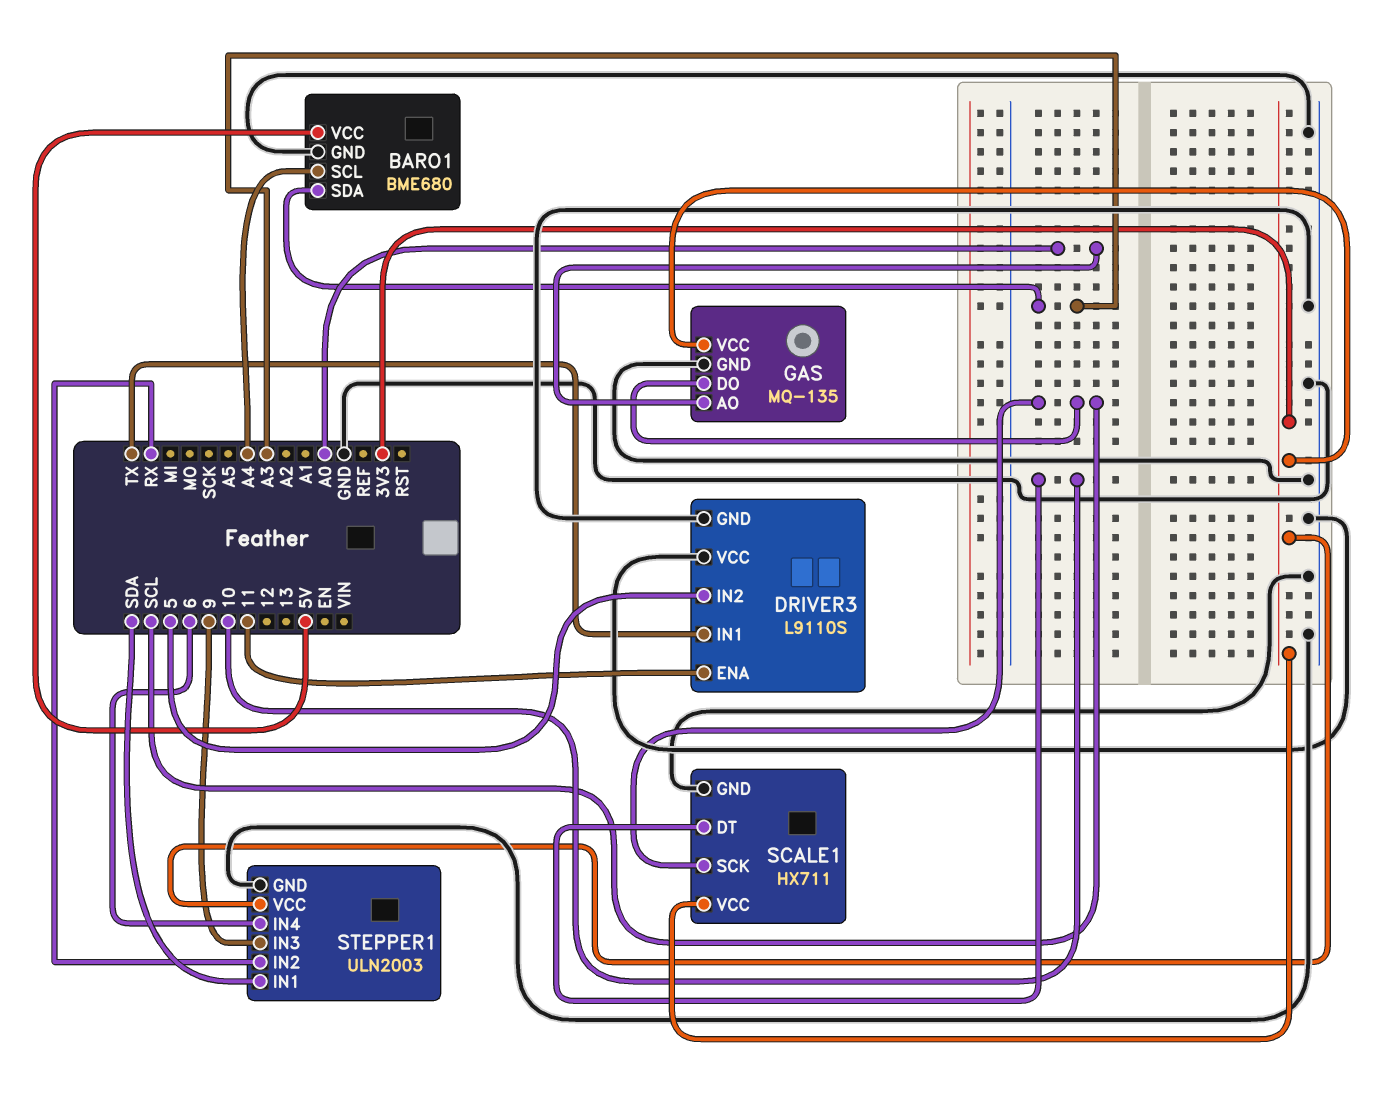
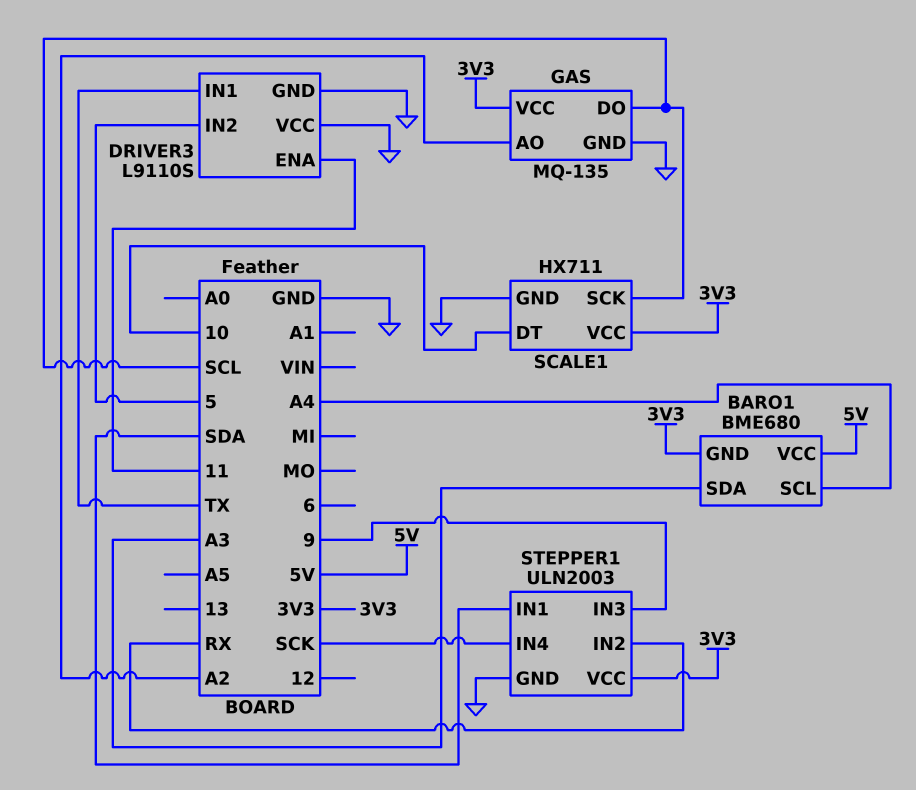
BARO1 pin GND: GND -> 3V3
GAS pin AO: A0 -> A2
STEPPER1 pin IN4: 6 -> SCK

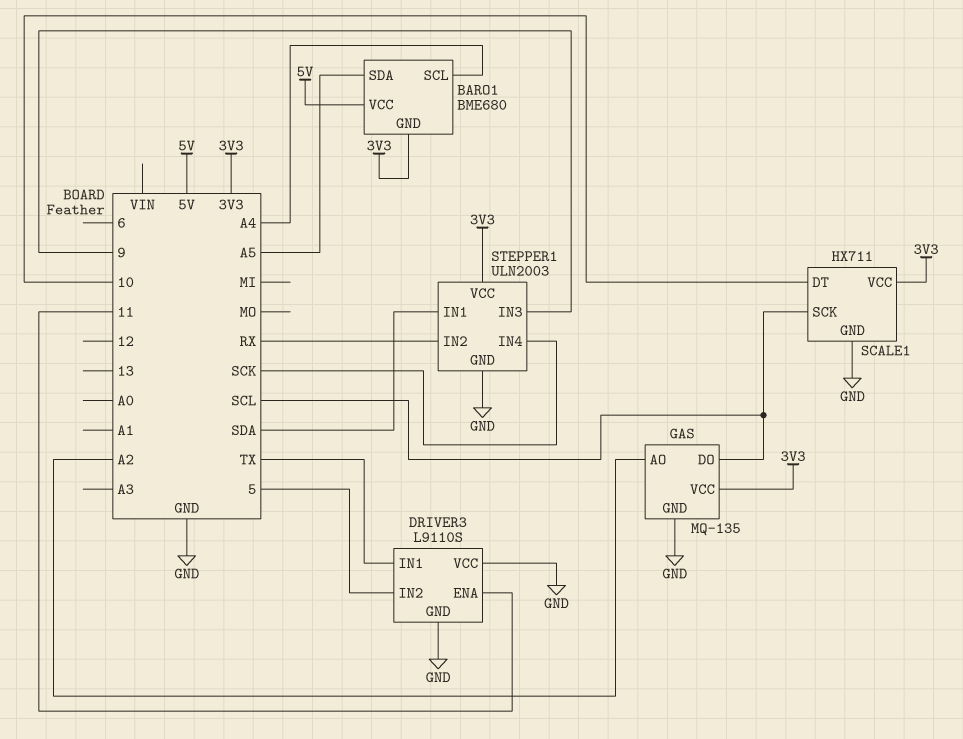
BARO1 pin SDA: A3 -> A5

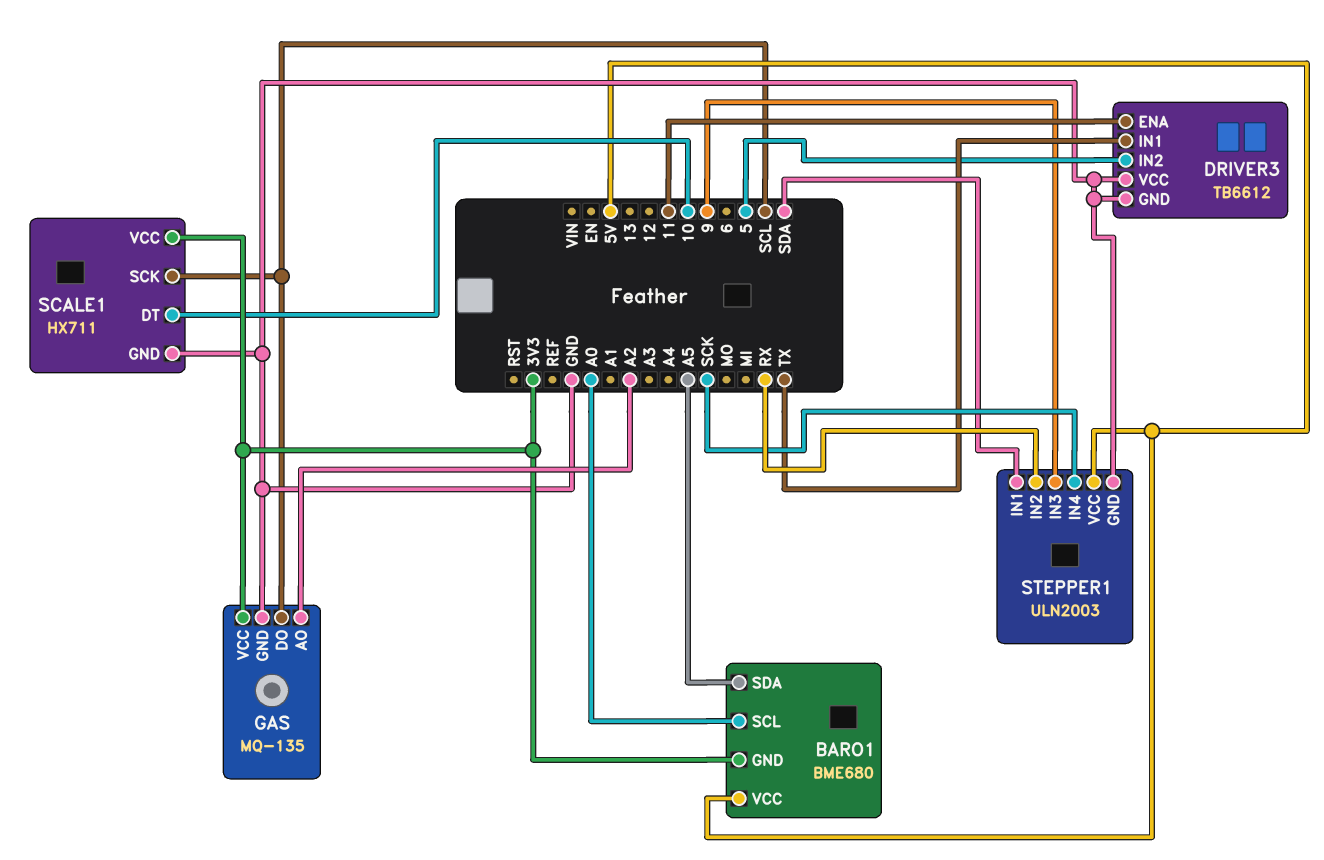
BARO1 pin SCL: A4 -> A0
DRIVER3: L9110S -> TB6612
STEPPER1 pin VCC: 3V3 -> 5V

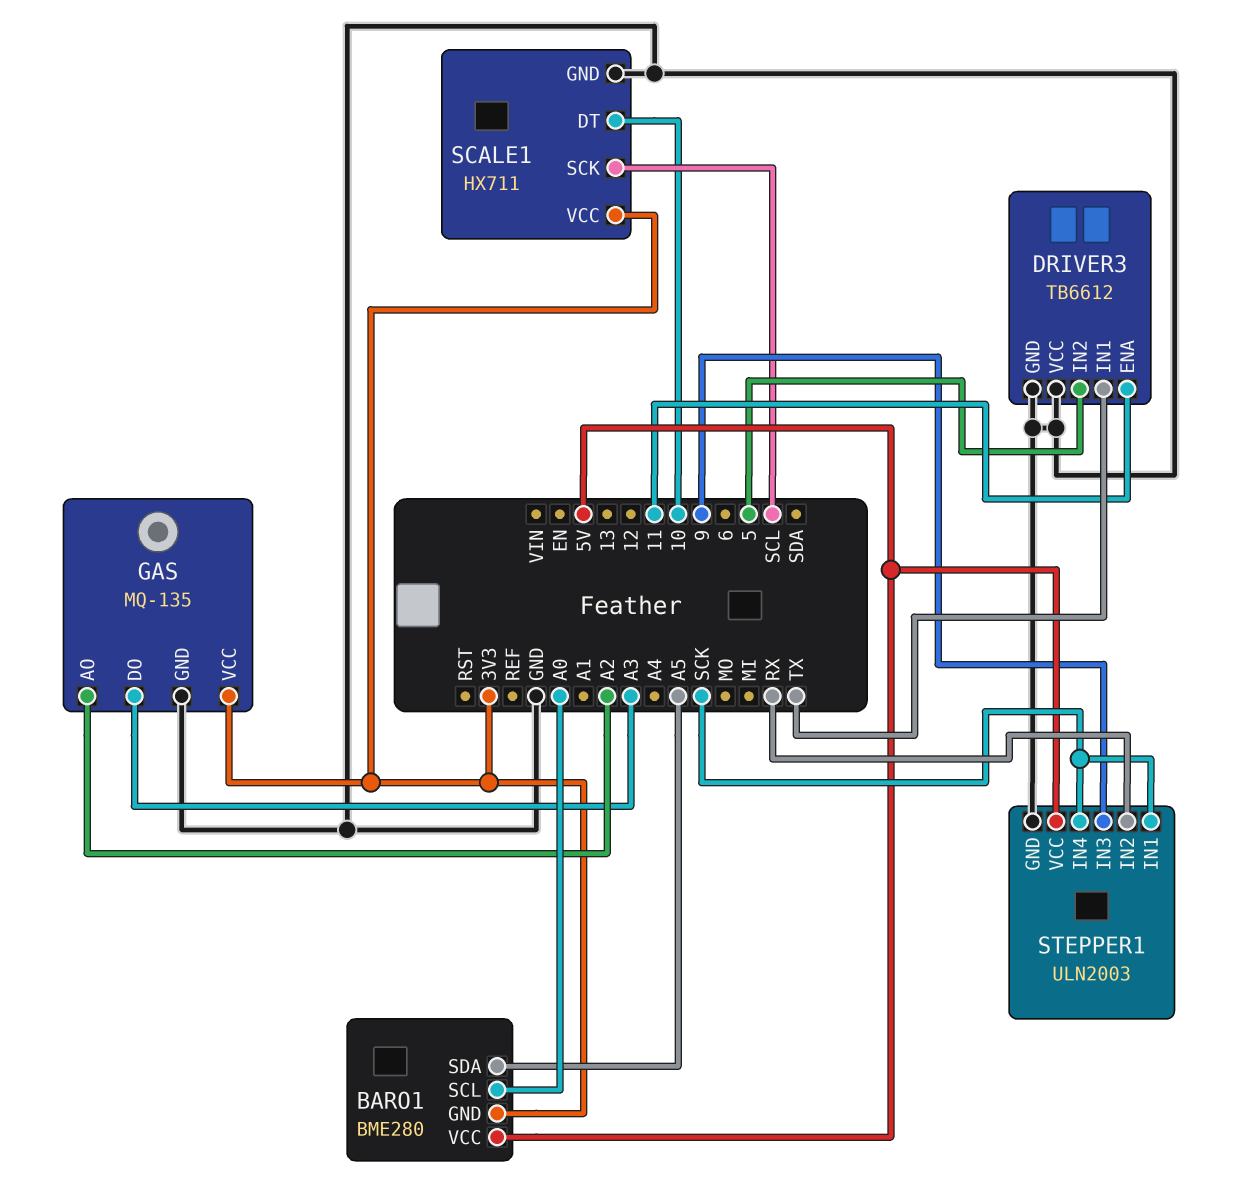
BARO1: BME680 -> BME280
GAS pin DO: SCL -> A3
STEPPER1 pin IN1: SDA -> SCK

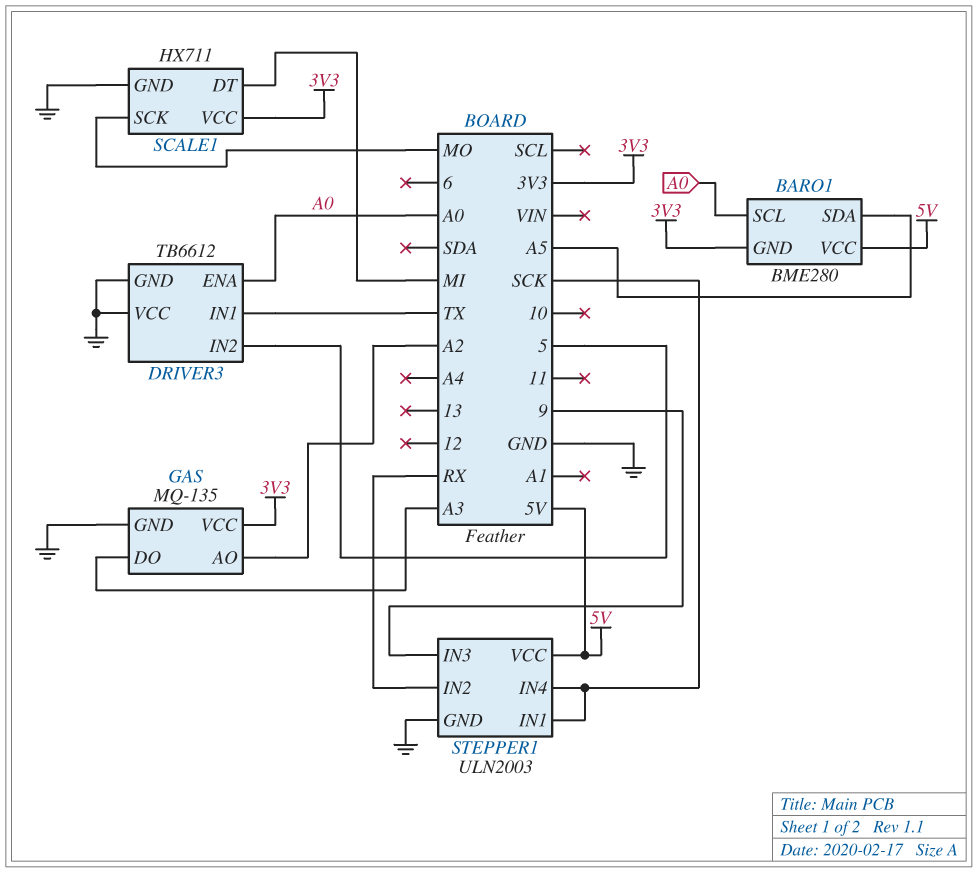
DRIVER3 pin ENA: 11 -> A0
SCALE1 pin DT: 10 -> MI
SCALE1 pin SCK: SCL -> MO

